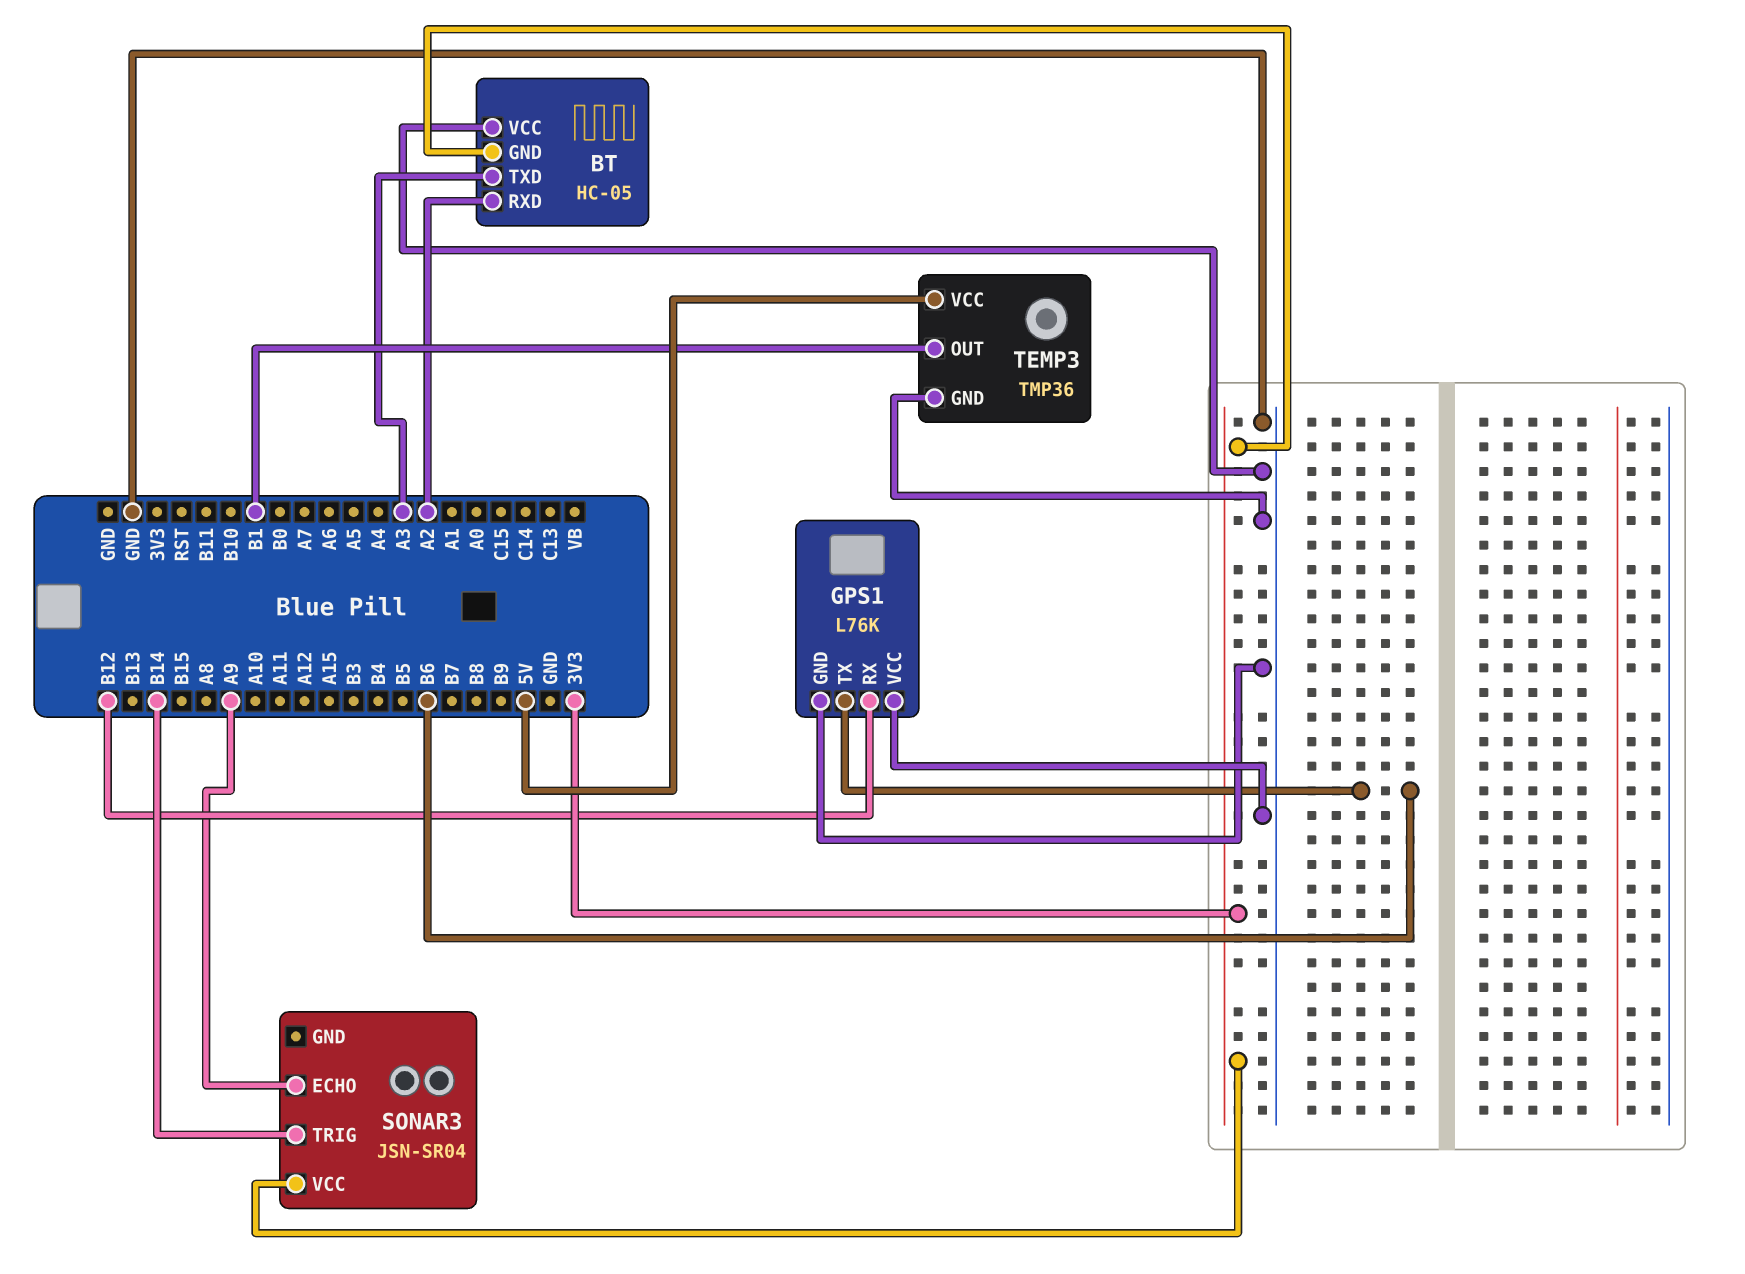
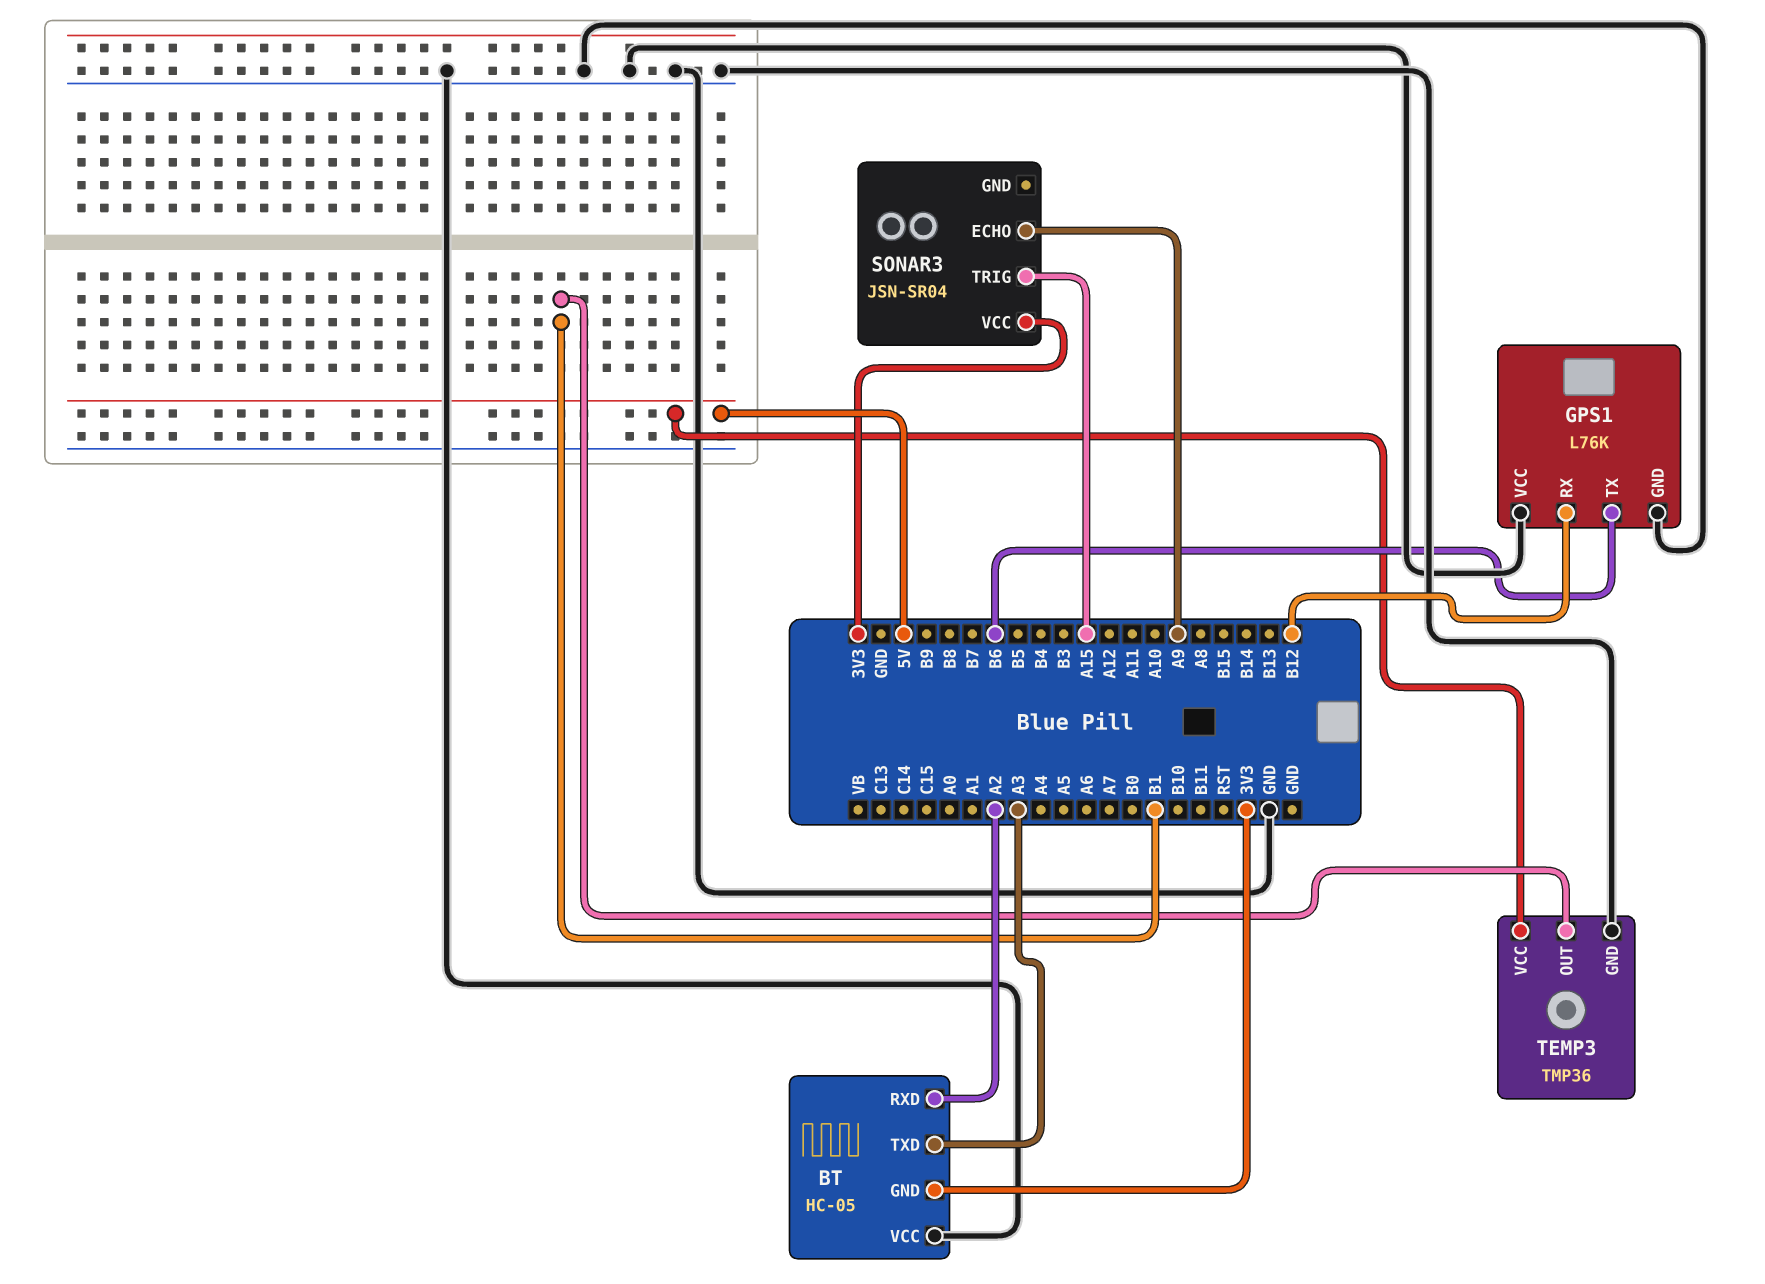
SONAR3 pin TRIG: B14 -> A15

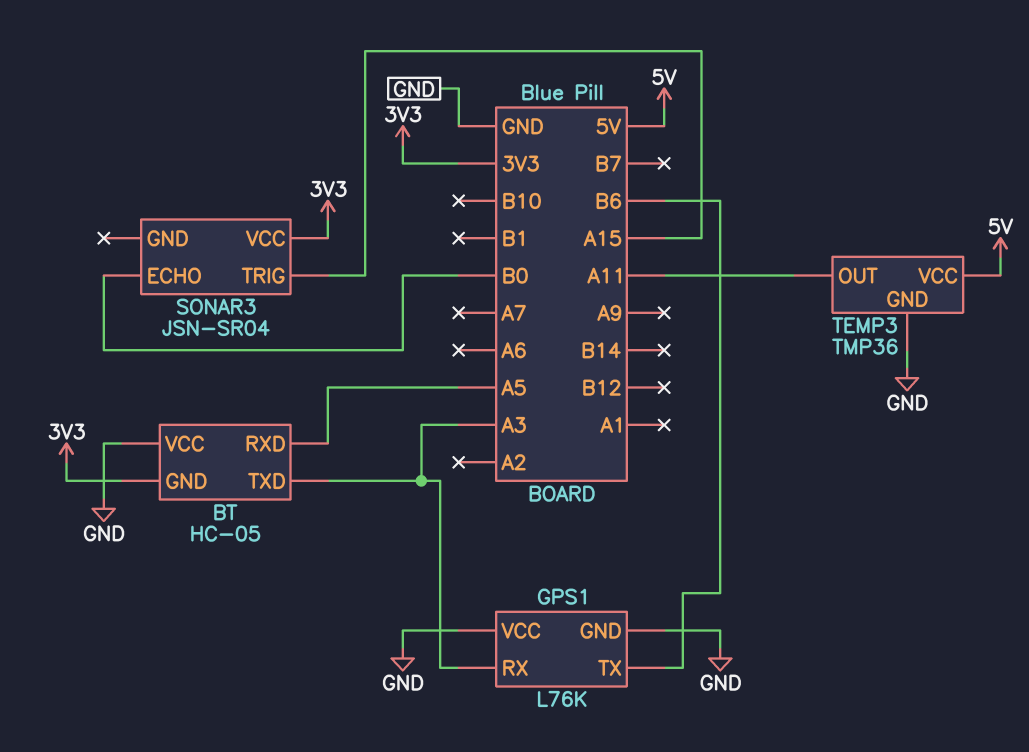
BT pin RXD: A2 -> A5
GPS1 pin RX: B12 -> A3
SONAR3 pin ECHO: A9 -> B0
TEMP3 pin OUT: B1 -> A11

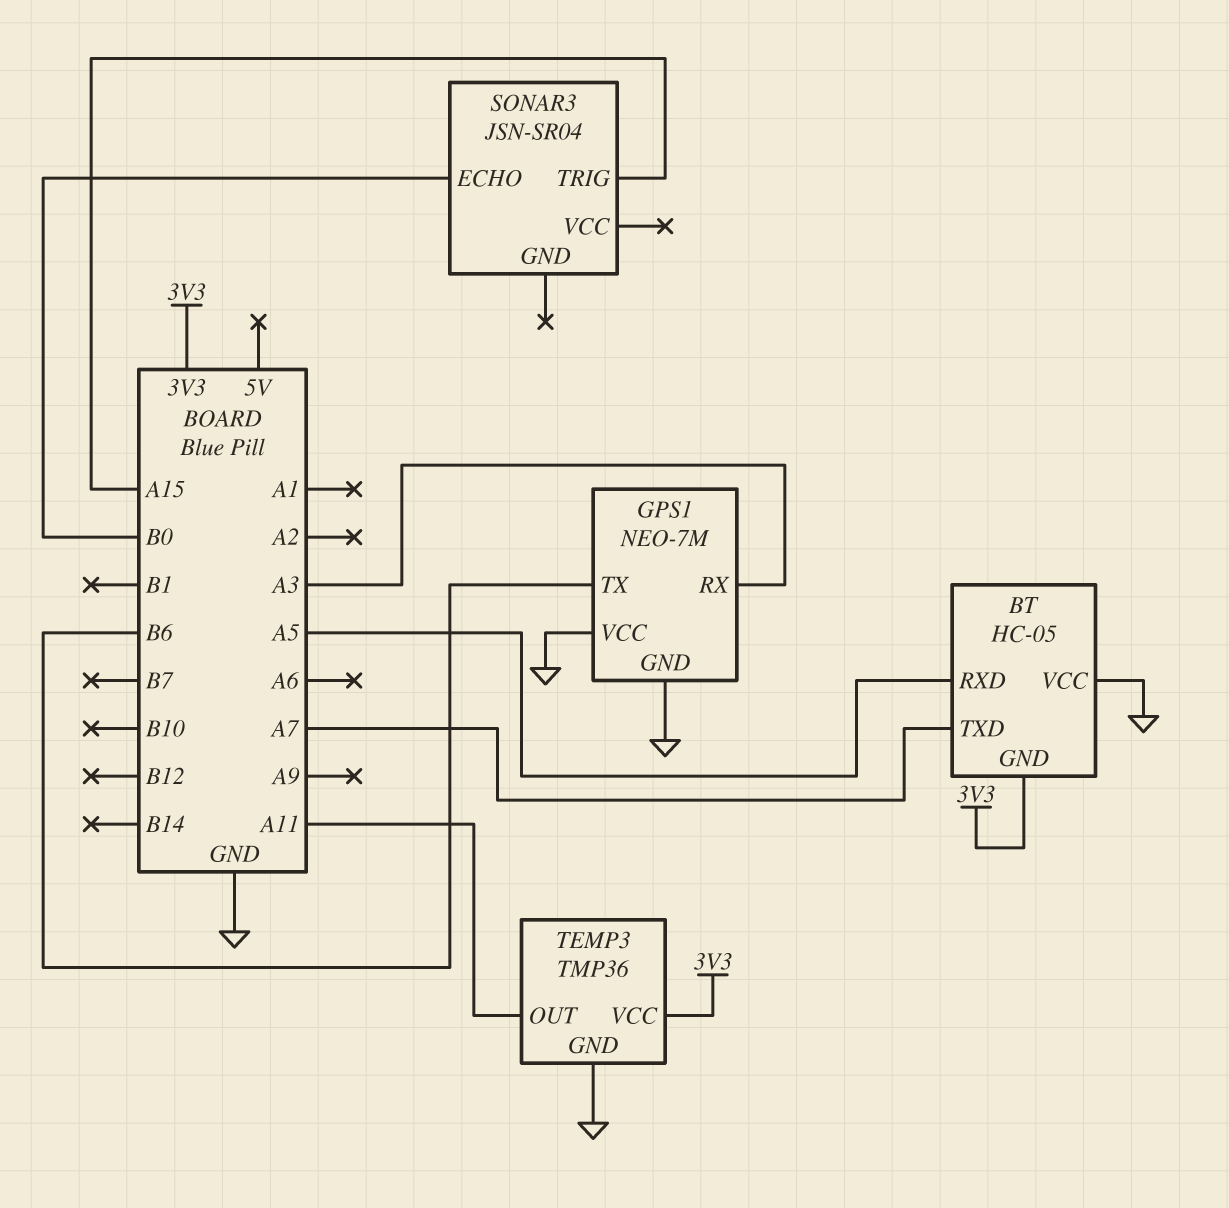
BT pin TXD: A3 -> A7
GPS1: L76K -> NEO-7M
SONAR3 pin VCC: 3V3 -> none
TEMP3 pin VCC: 5V -> 3V3

